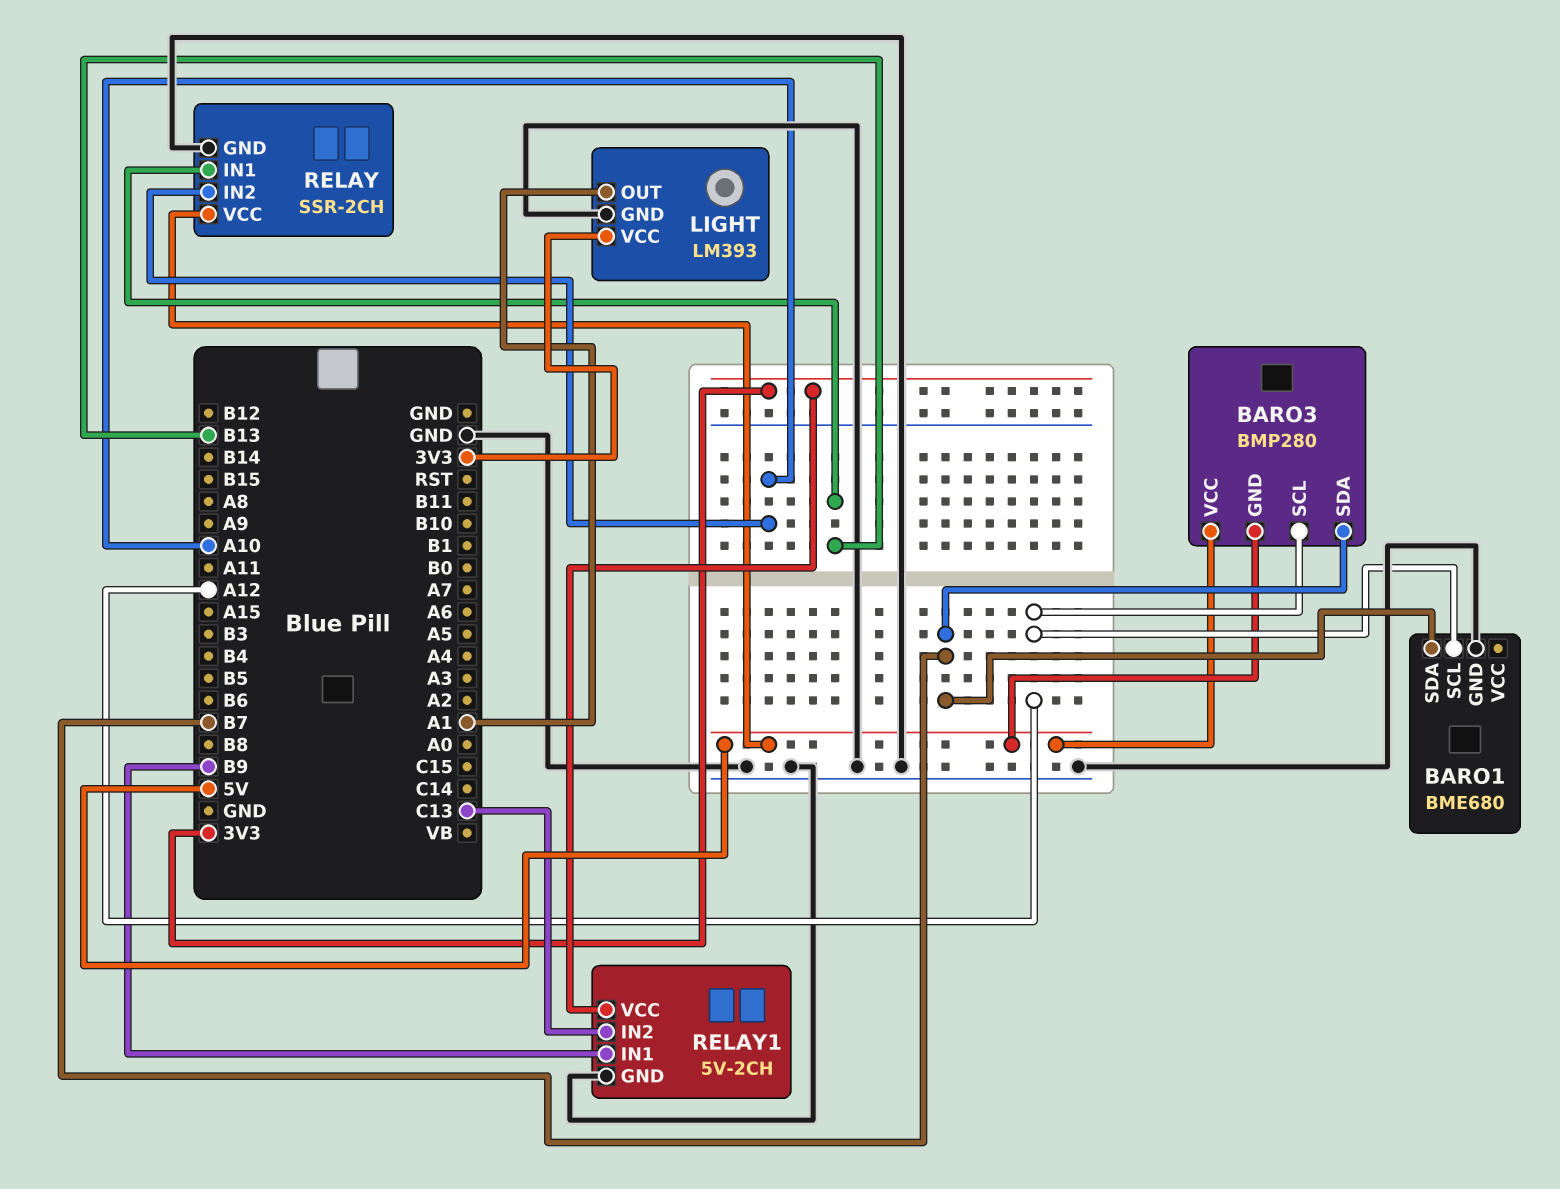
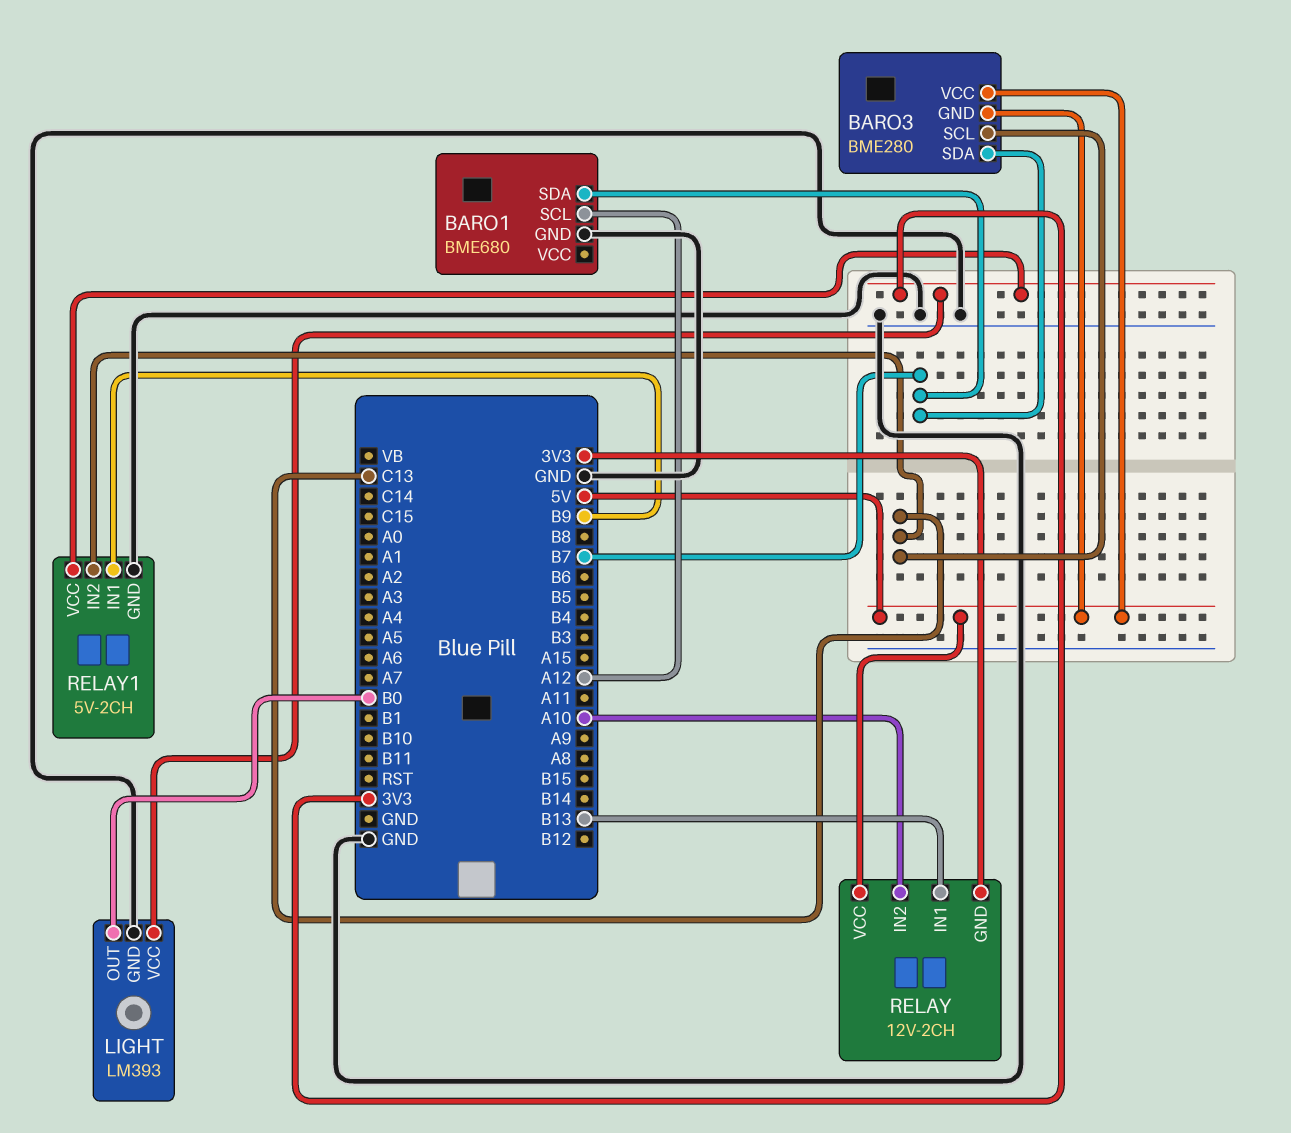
BARO3: BMP280 -> BME280
BARO3 pin SCL: A12 -> C13
LIGHT pin OUT: A1 -> B0
RELAY: SSR-2CH -> 12V-2CH
RELAY pin GND: GND -> 3V3

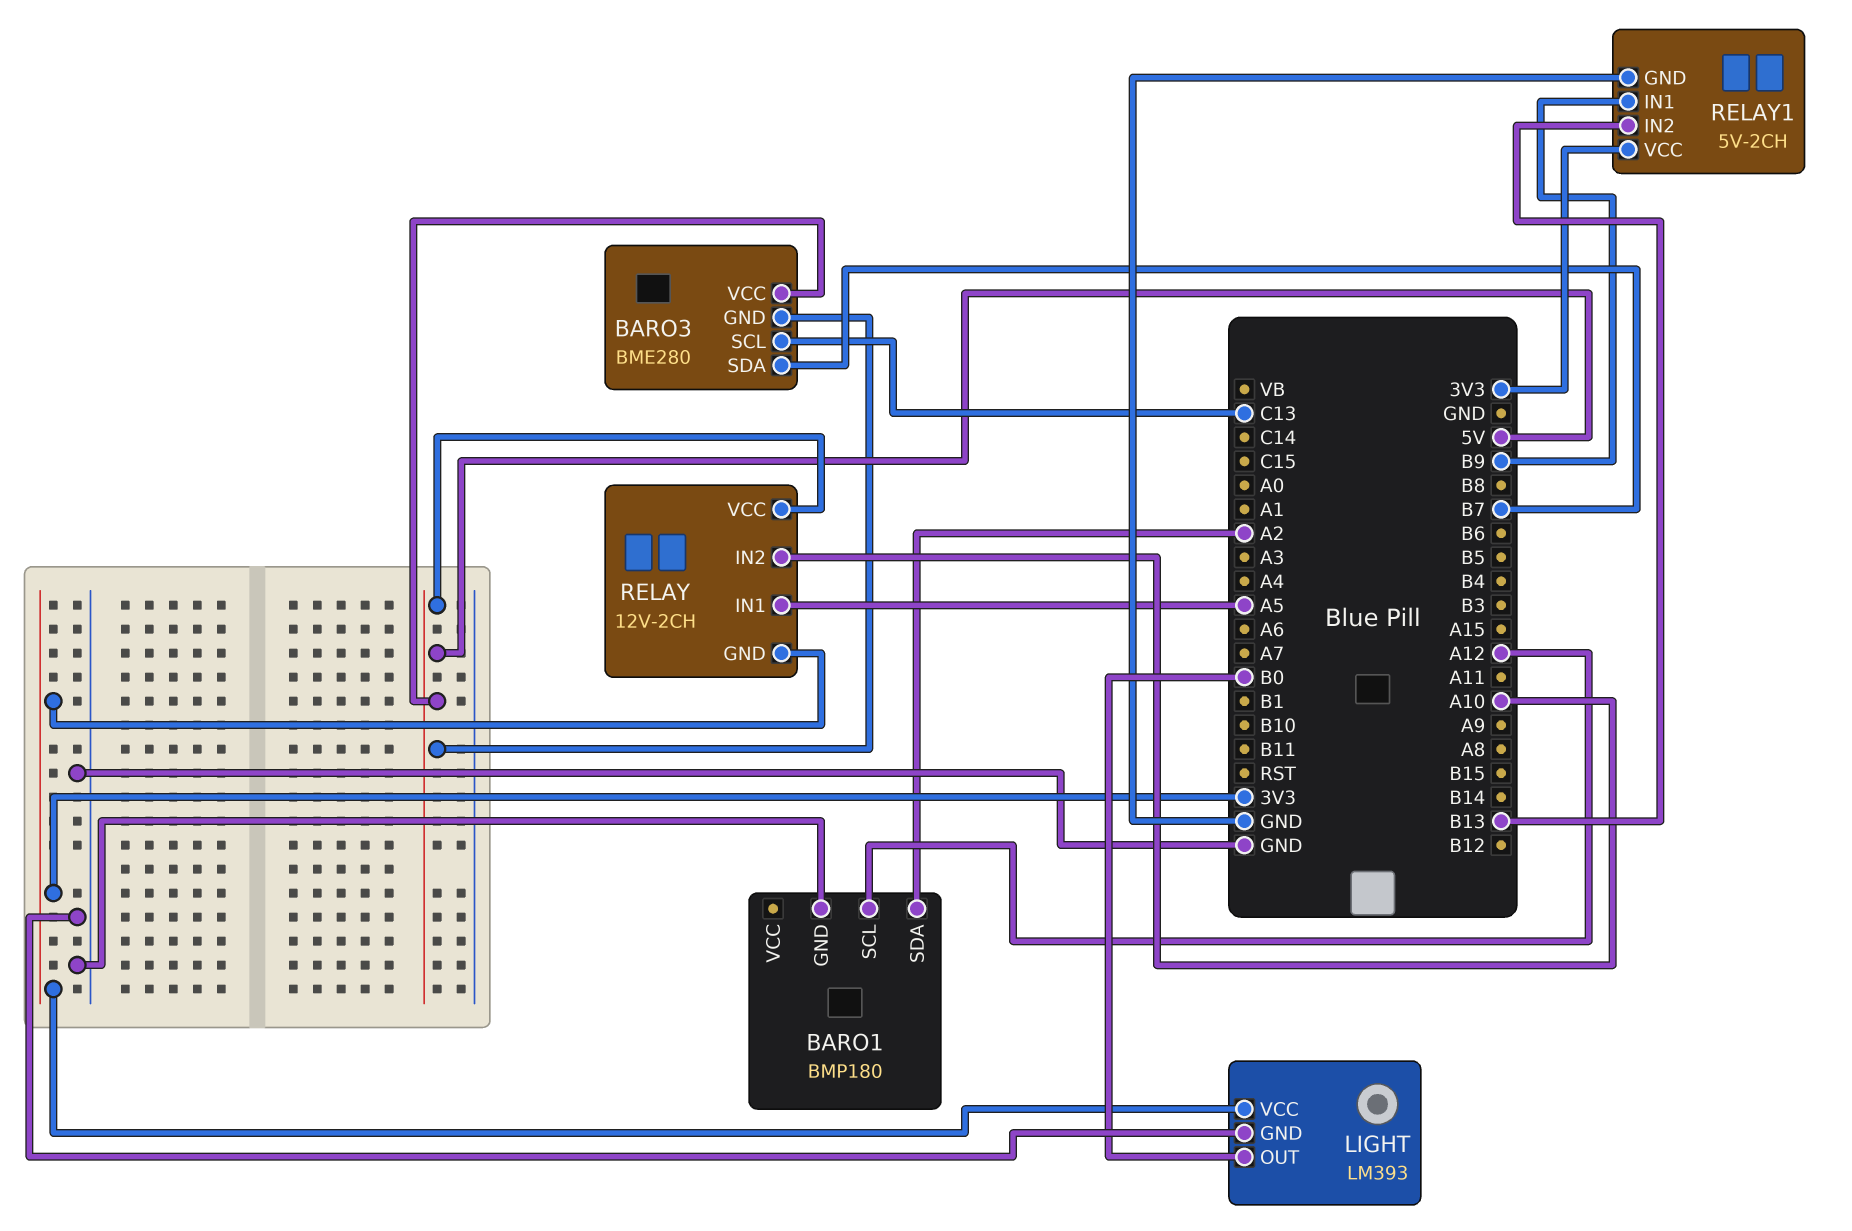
BARO1: BME680 -> BMP180
BARO1 pin SDA: B7 -> A2
RELAY pin IN1: B13 -> A5
RELAY1 pin IN2: C13 -> B13

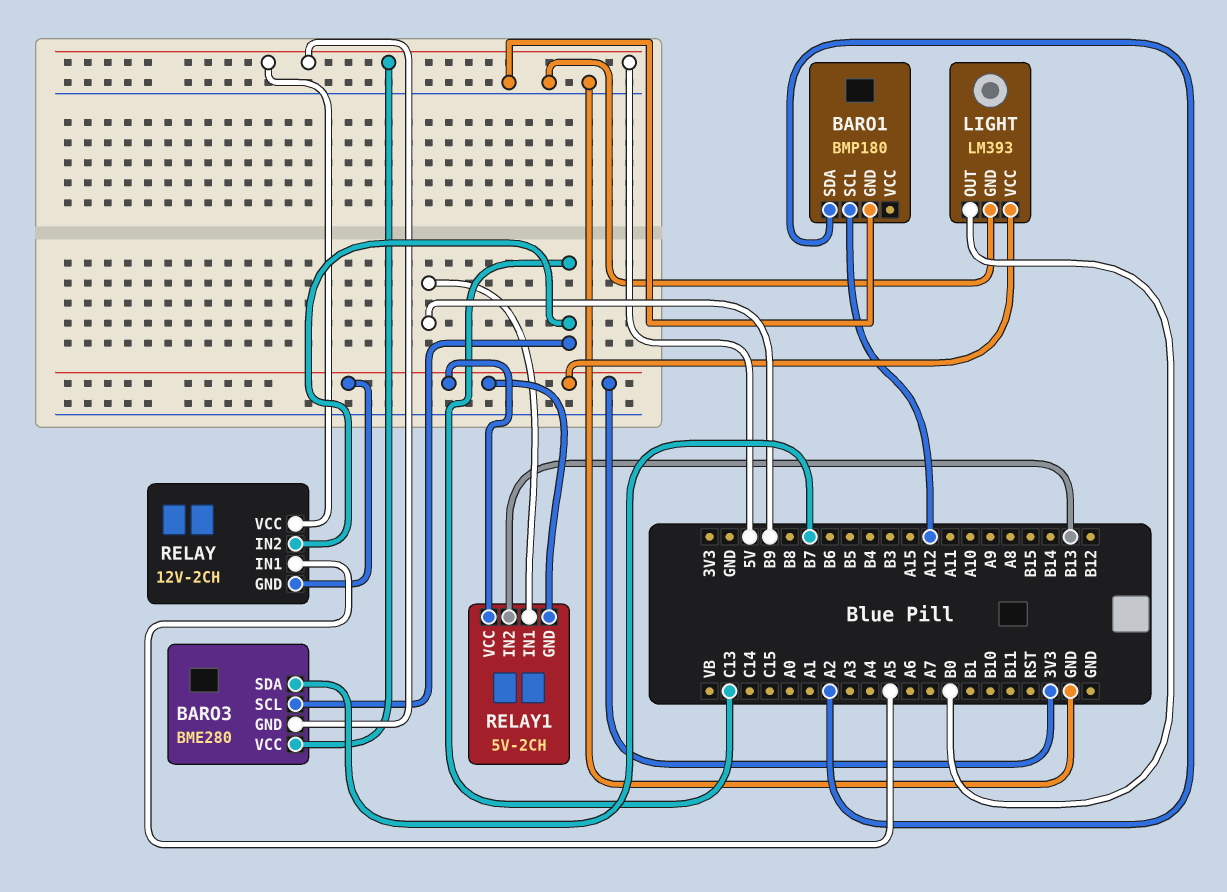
RELAY pin IN2: A10 -> C13
RELAY1 pin GND: GND -> 3V3

